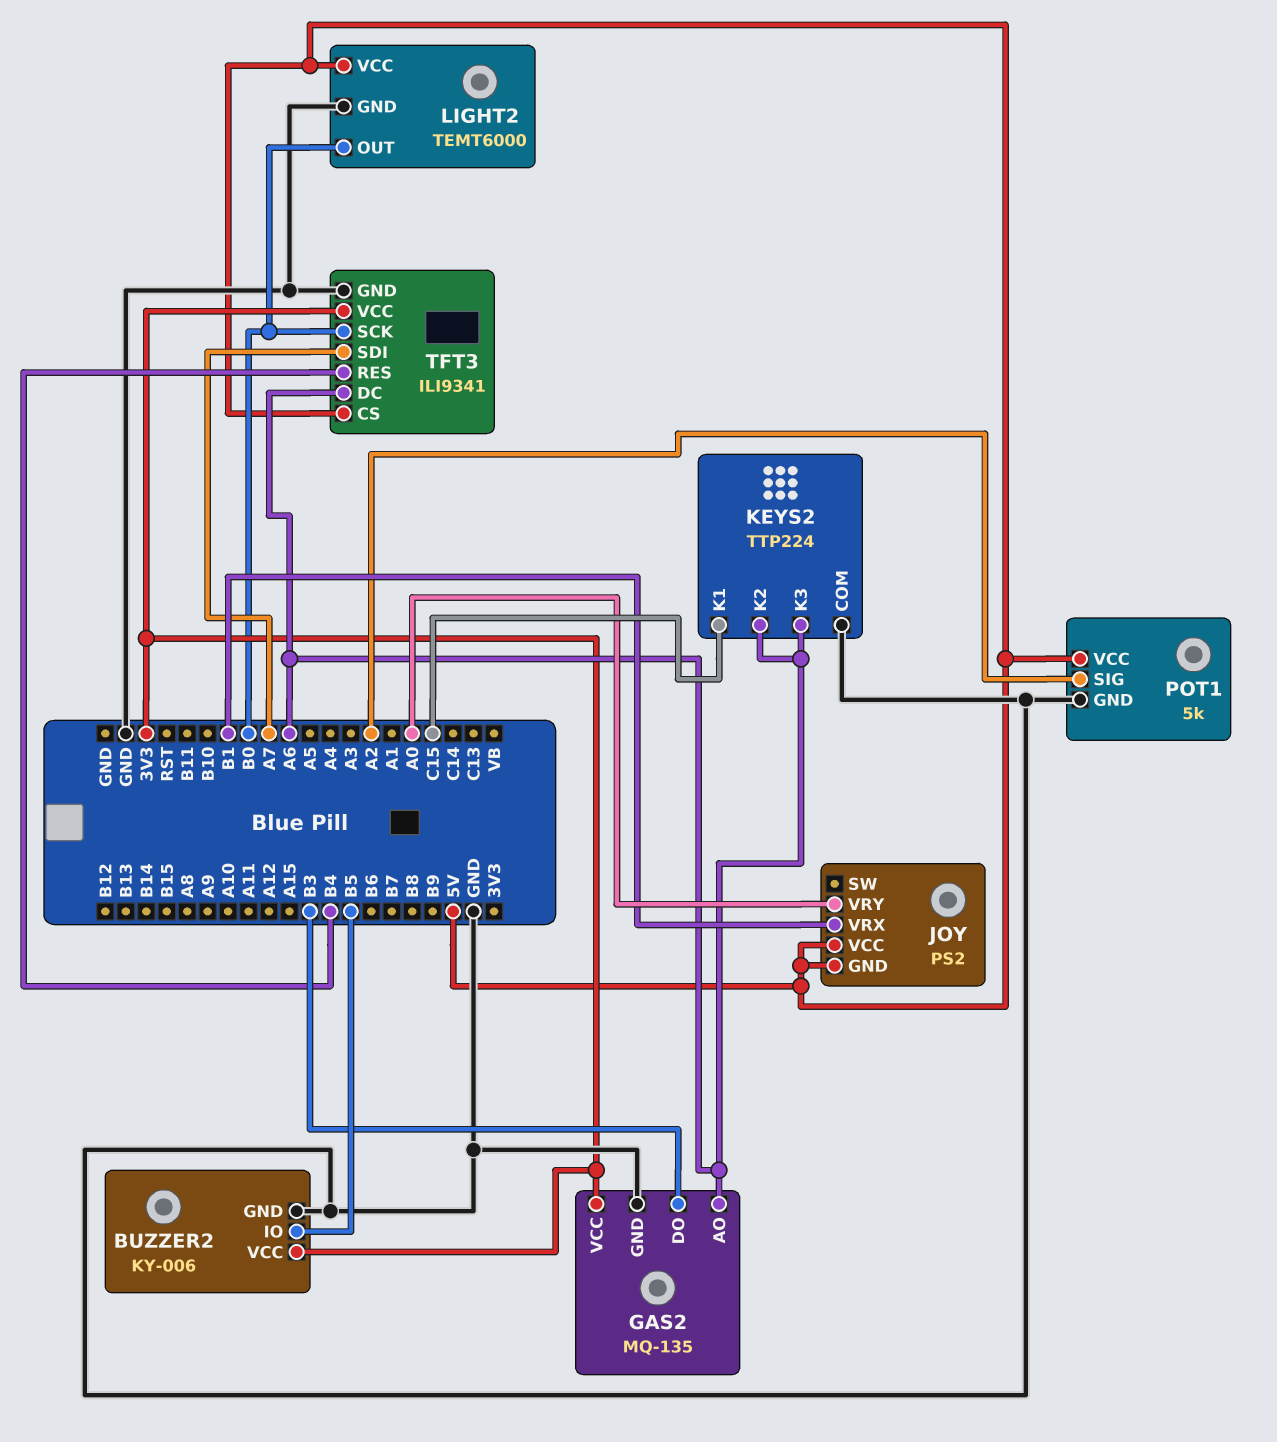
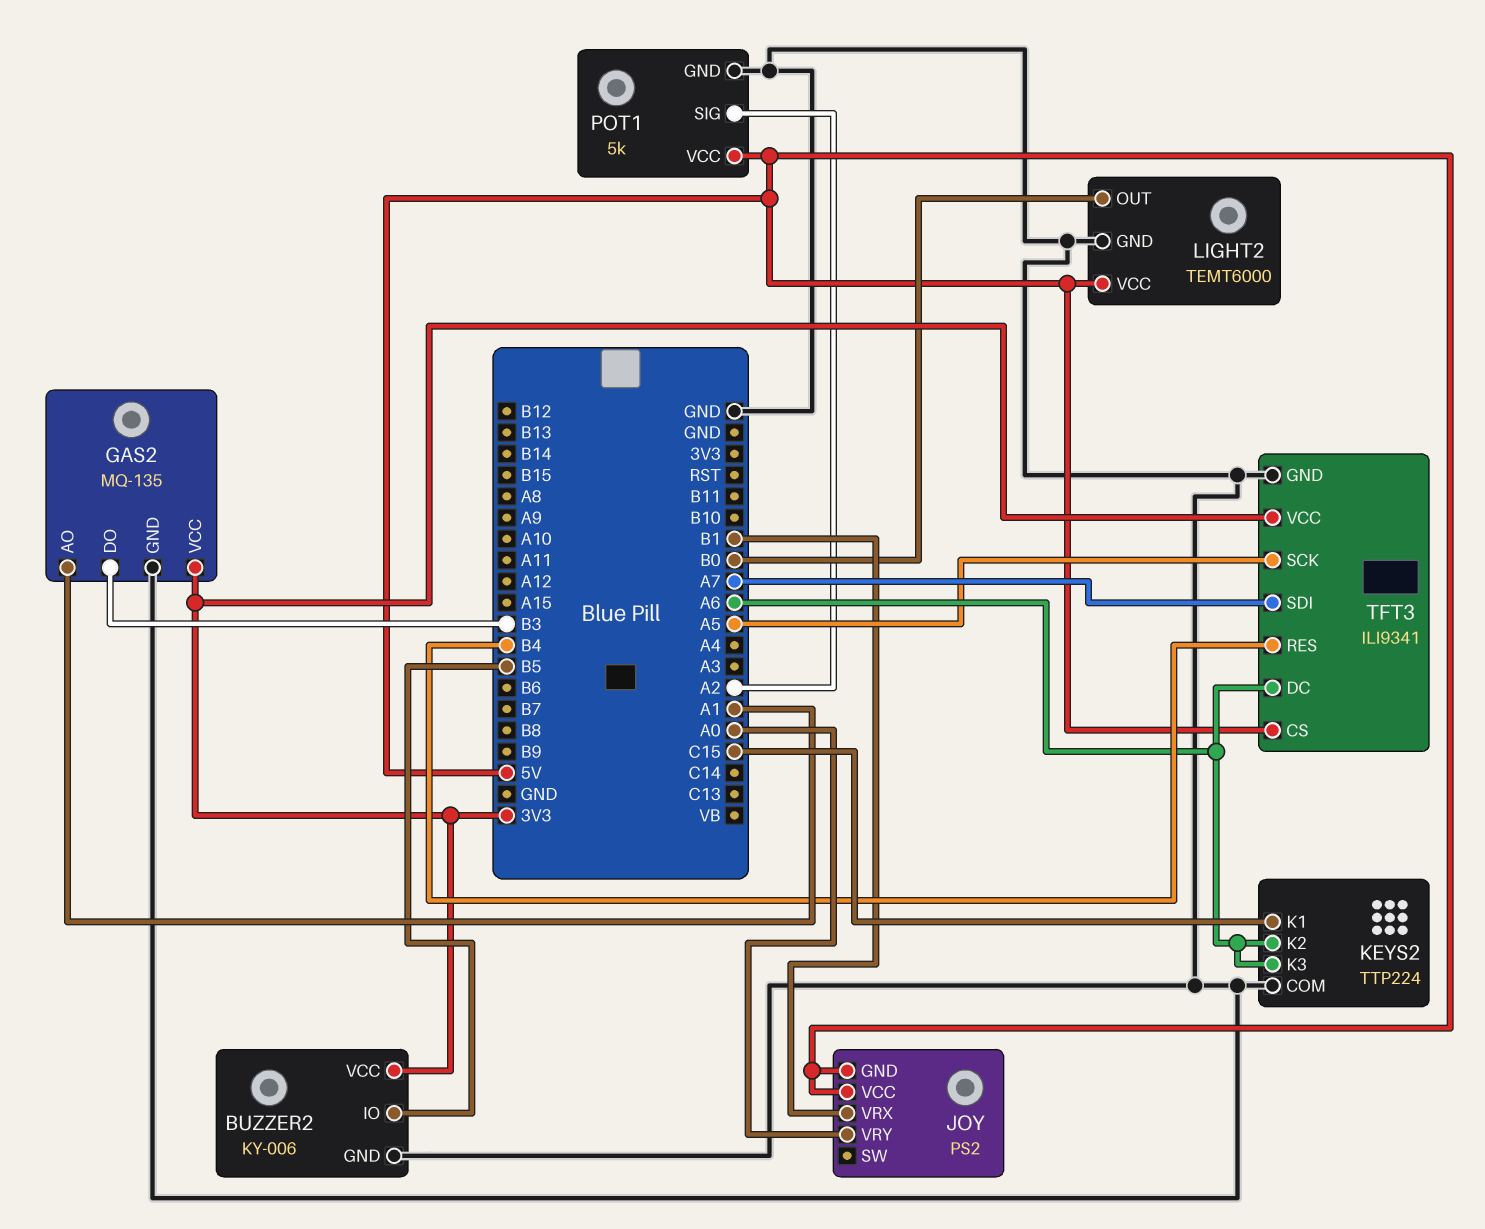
GAS2 pin AO: A6 -> A1
TFT3 pin SCK: B0 -> A5

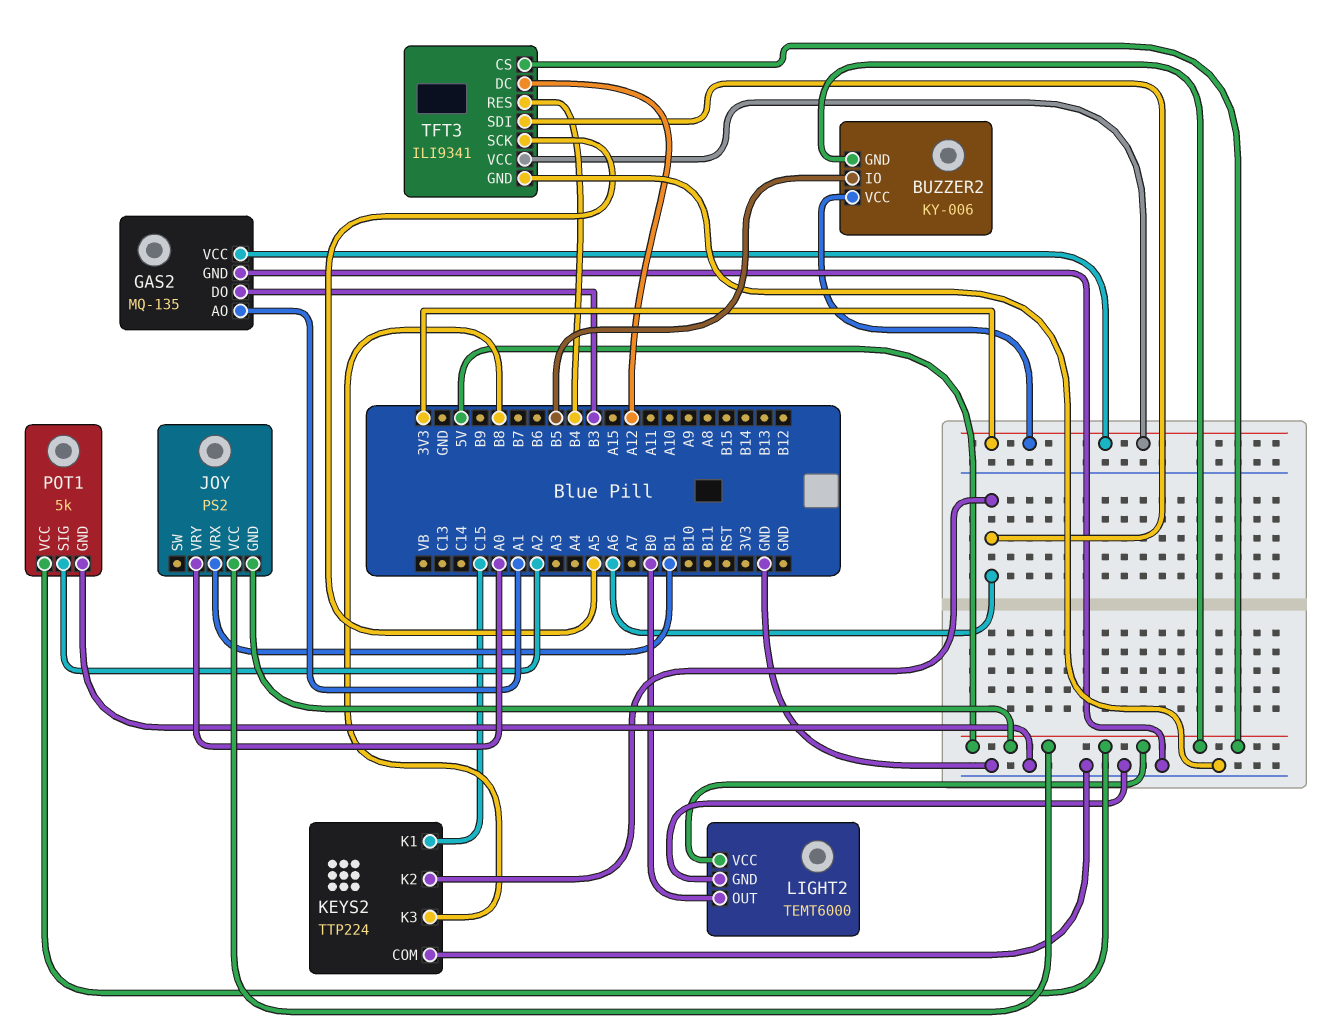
BUZZER2 pin GND: GND -> 5V
KEYS2 pin K3: A6 -> B8
TFT3 pin DC: A6 -> A12
TFT3 pin SDI: A7 -> A6

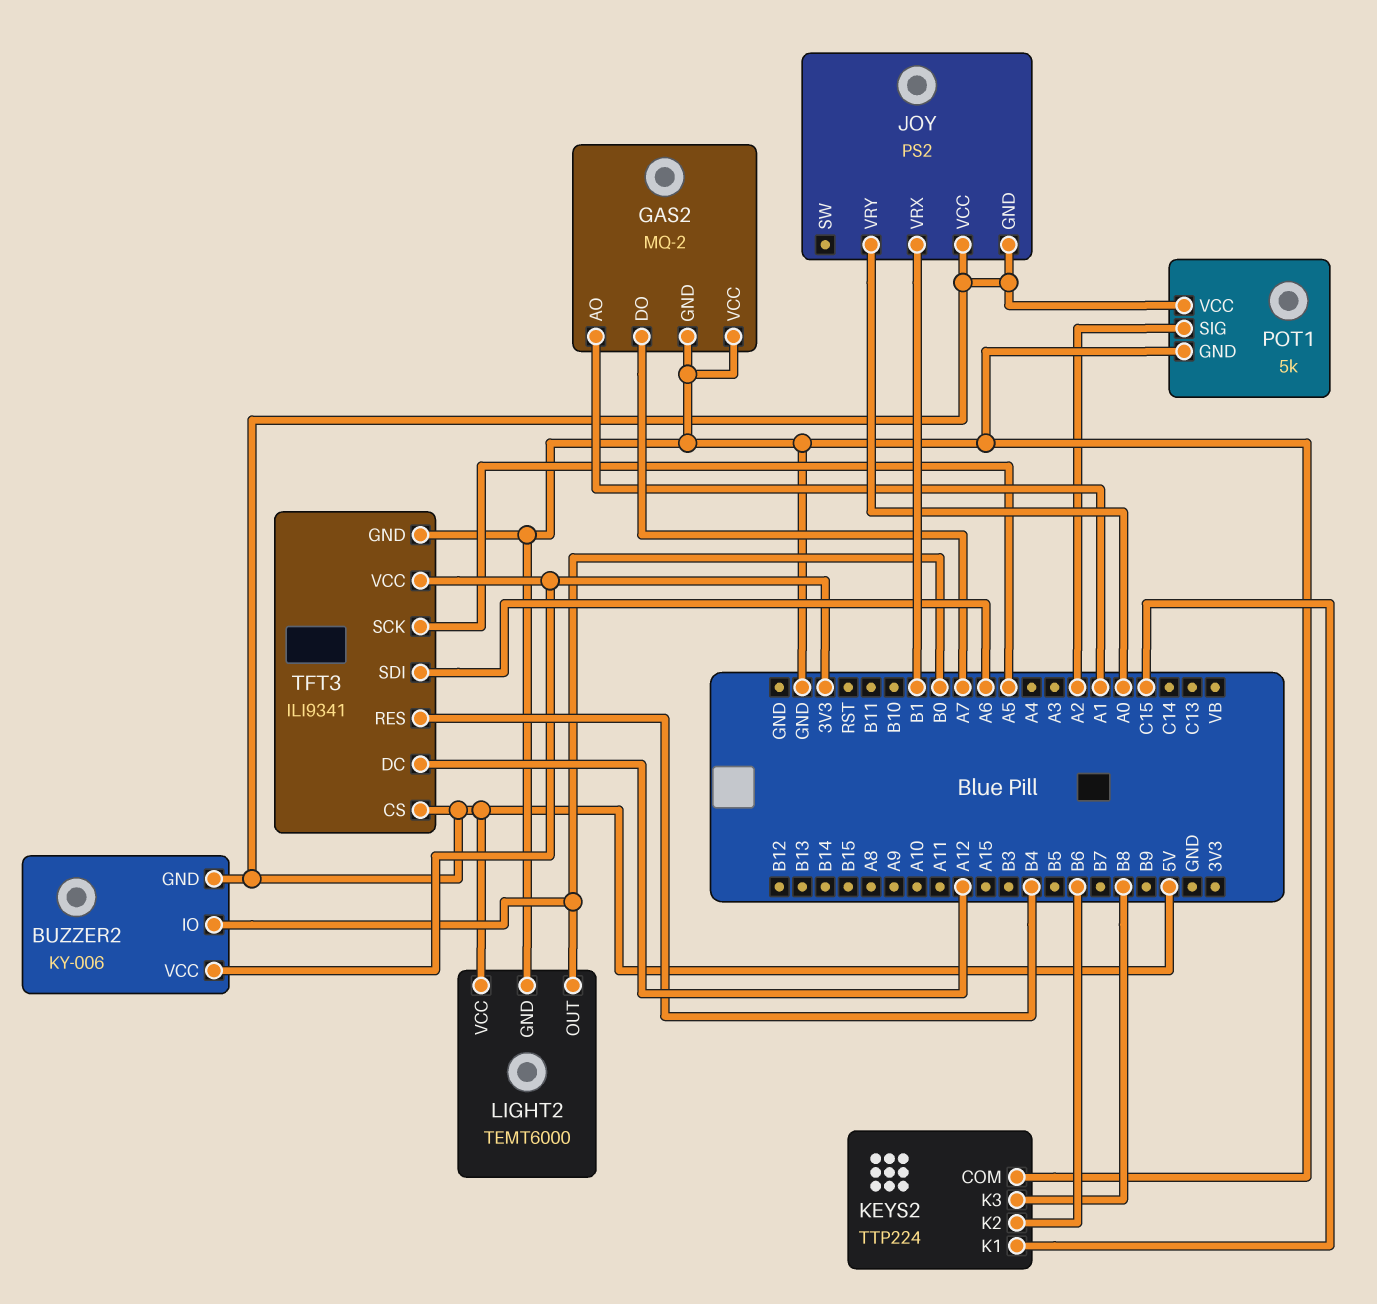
BUZZER2 pin IO: B5 -> B0
GAS2: MQ-135 -> MQ-2
GAS2 pin DO: B3 -> A7
GAS2 pin VCC: 3V3 -> GND
KEYS2 pin K2: A6 -> B6

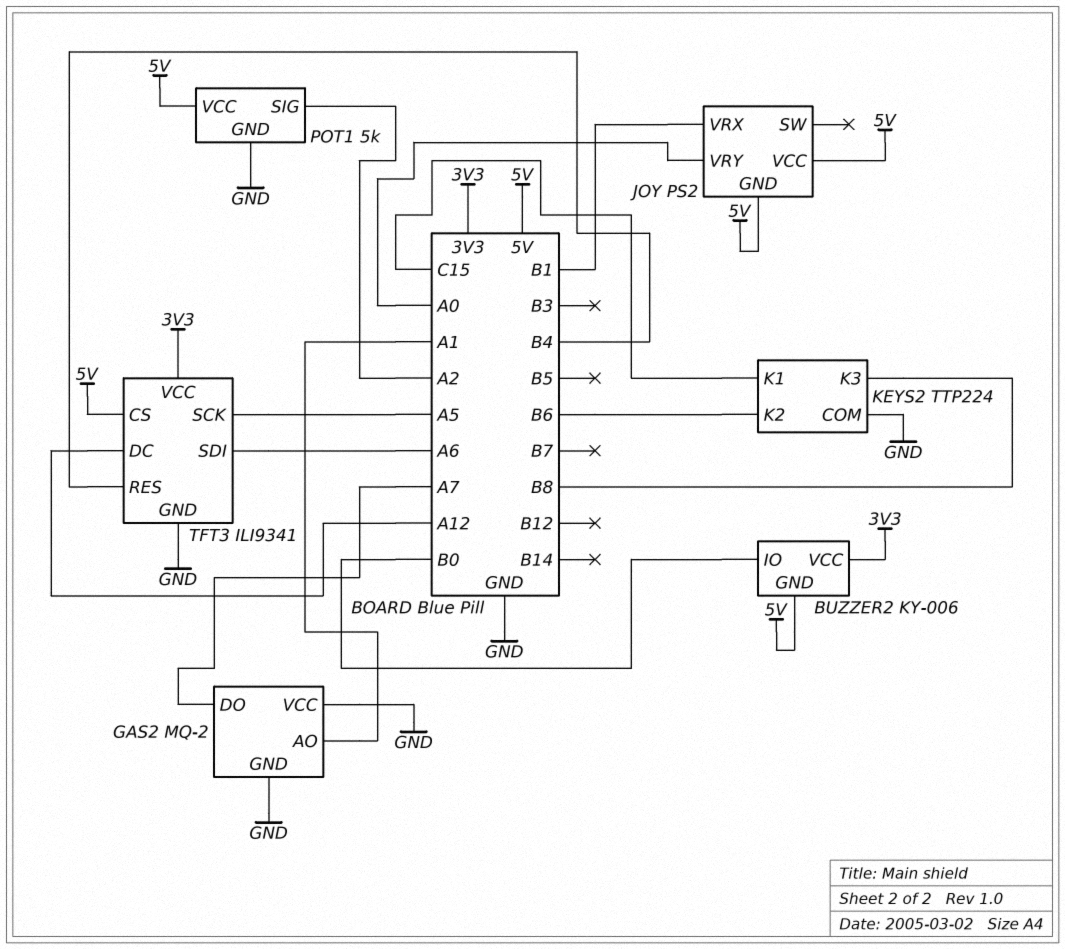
LIGHT2: TEMT6000 -> none
LIGHT2 pin GND: GND -> none
LIGHT2 pin OUT: B0 -> none
LIGHT2 pin VCC: 5V -> none

